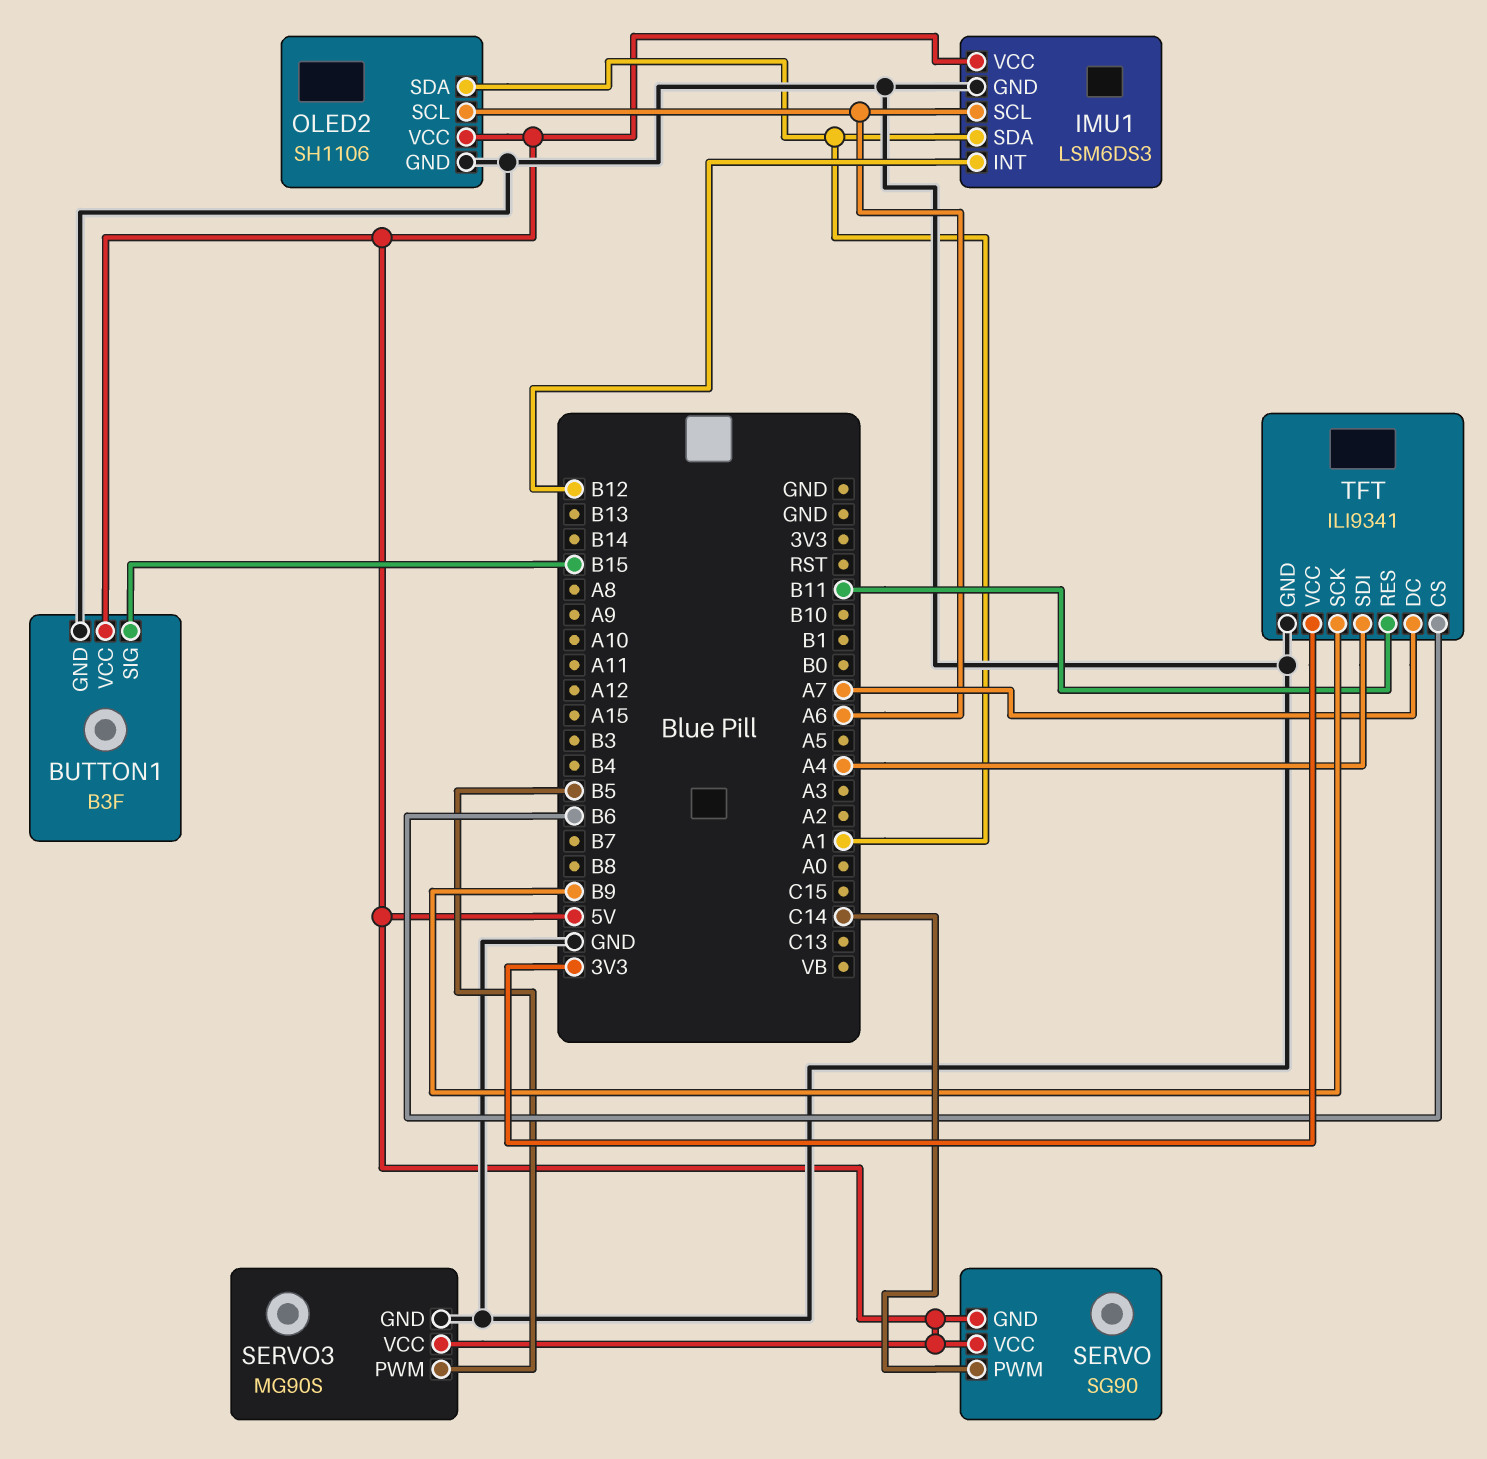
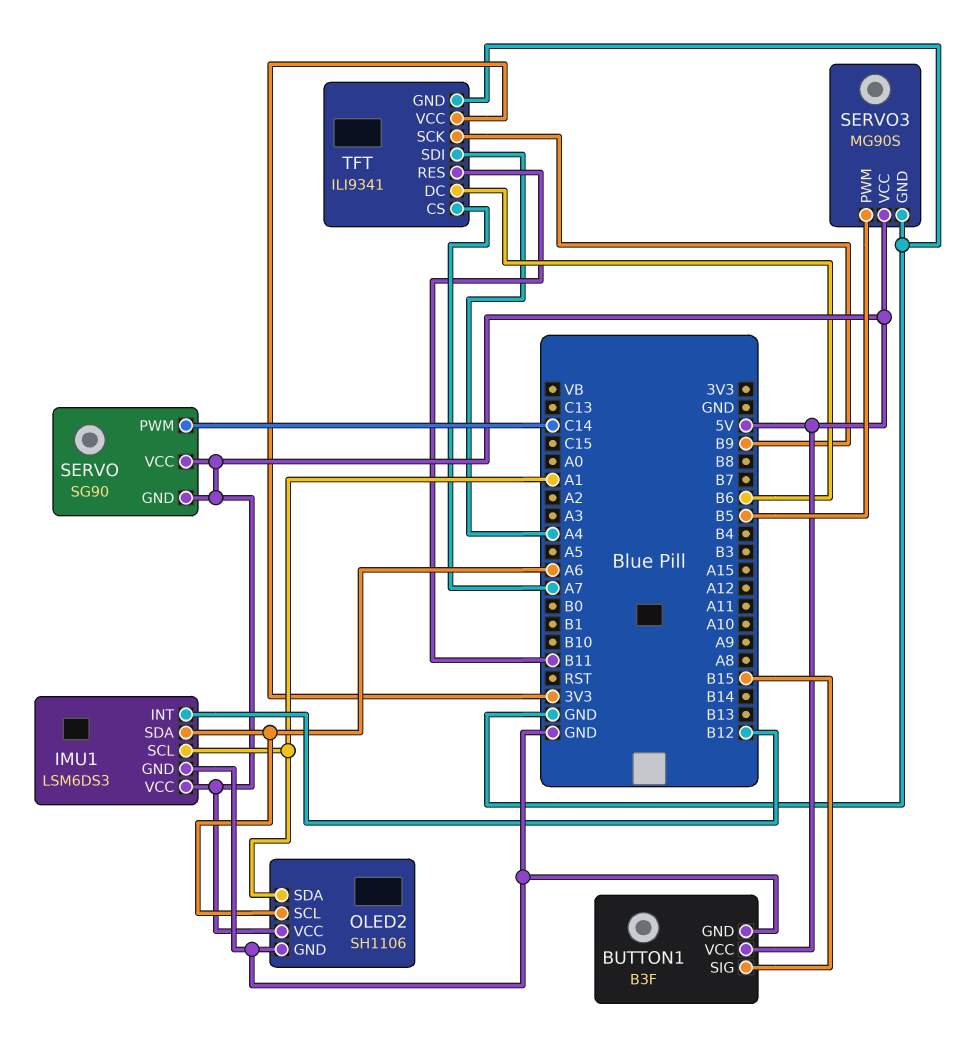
IMU1 pin SCL: A6 -> A1
IMU1 pin SDA: A1 -> A6
TFT pin CS: B6 -> A7
TFT pin DC: A7 -> B6

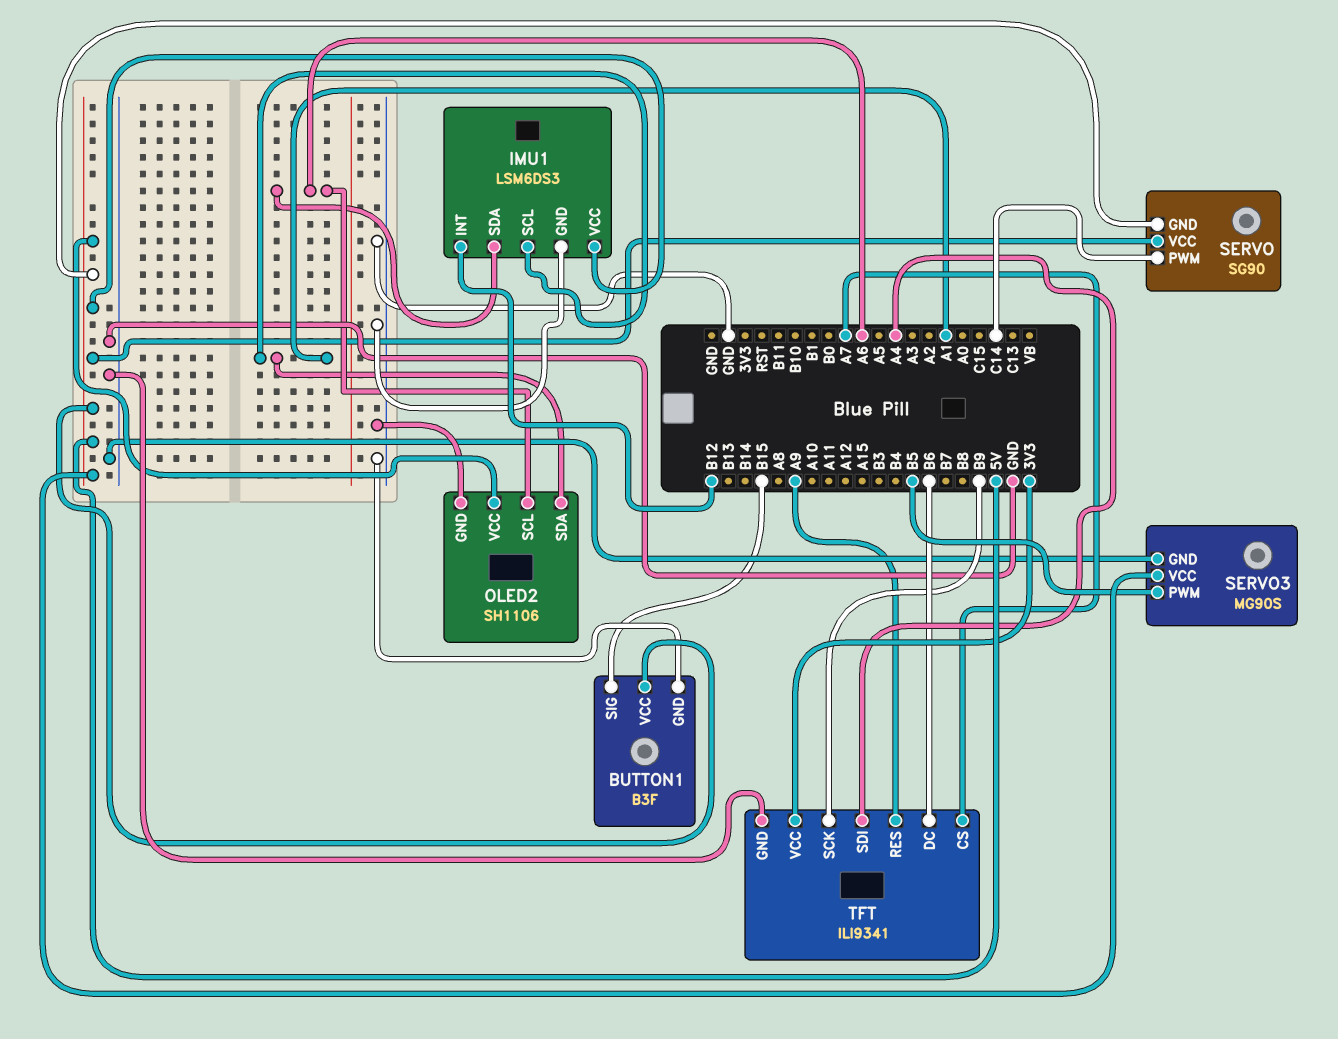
TFT pin RES: B11 -> A9

